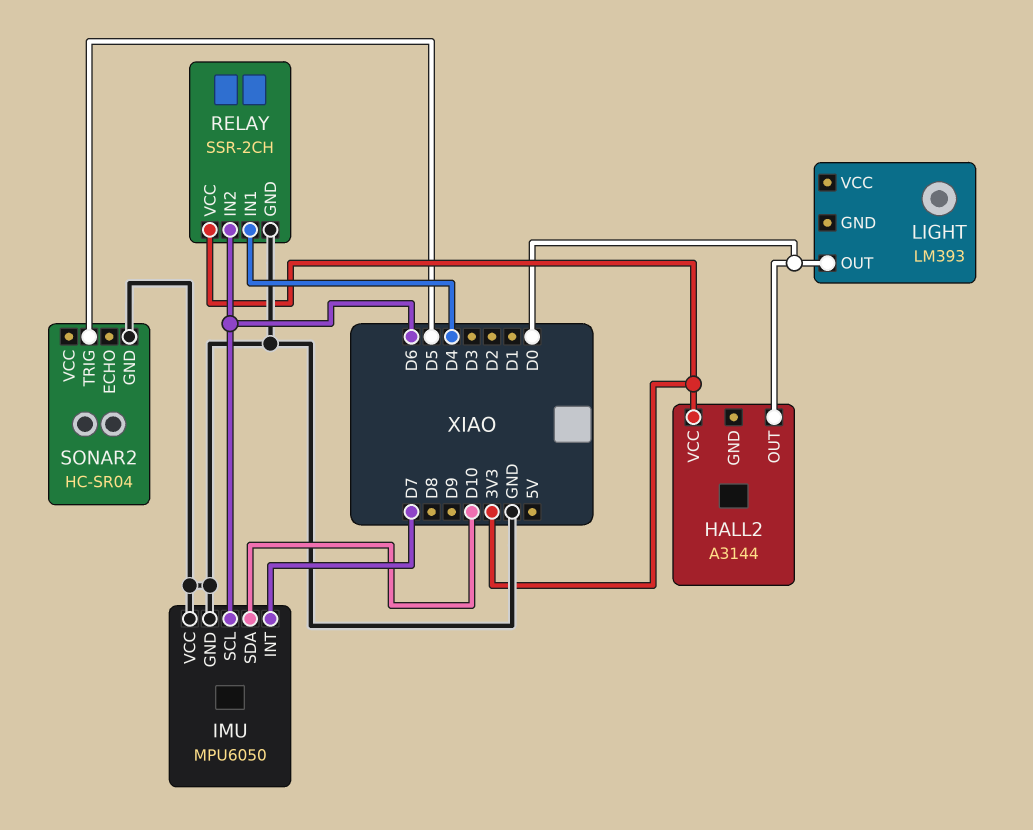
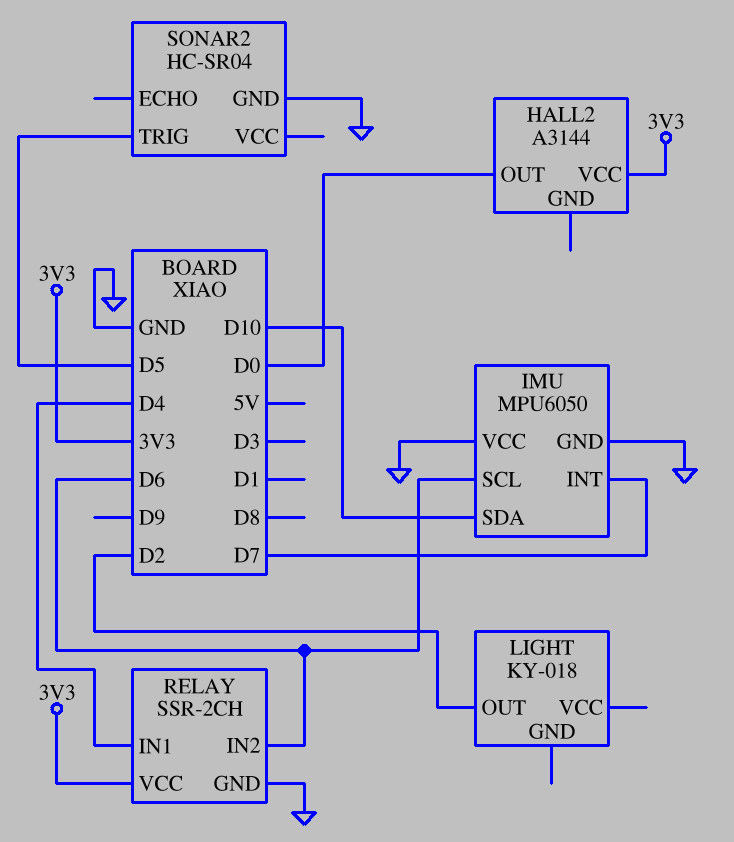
LIGHT: LM393 -> KY-018
LIGHT pin OUT: D0 -> D2

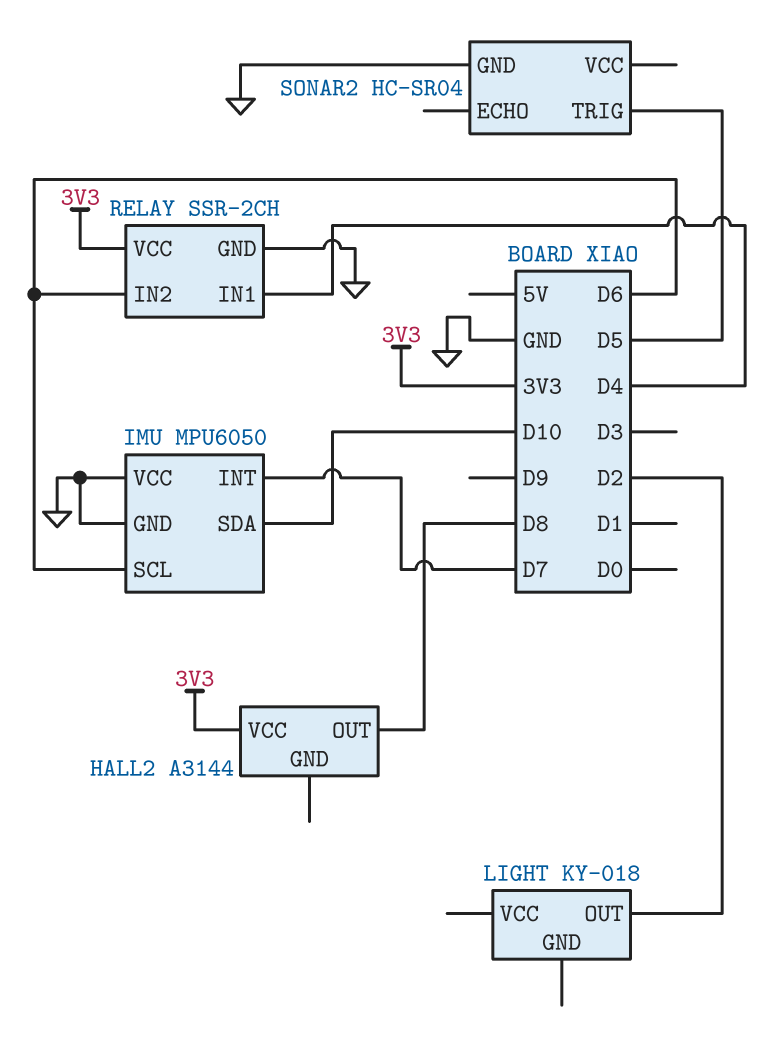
HALL2 pin OUT: D0 -> D8

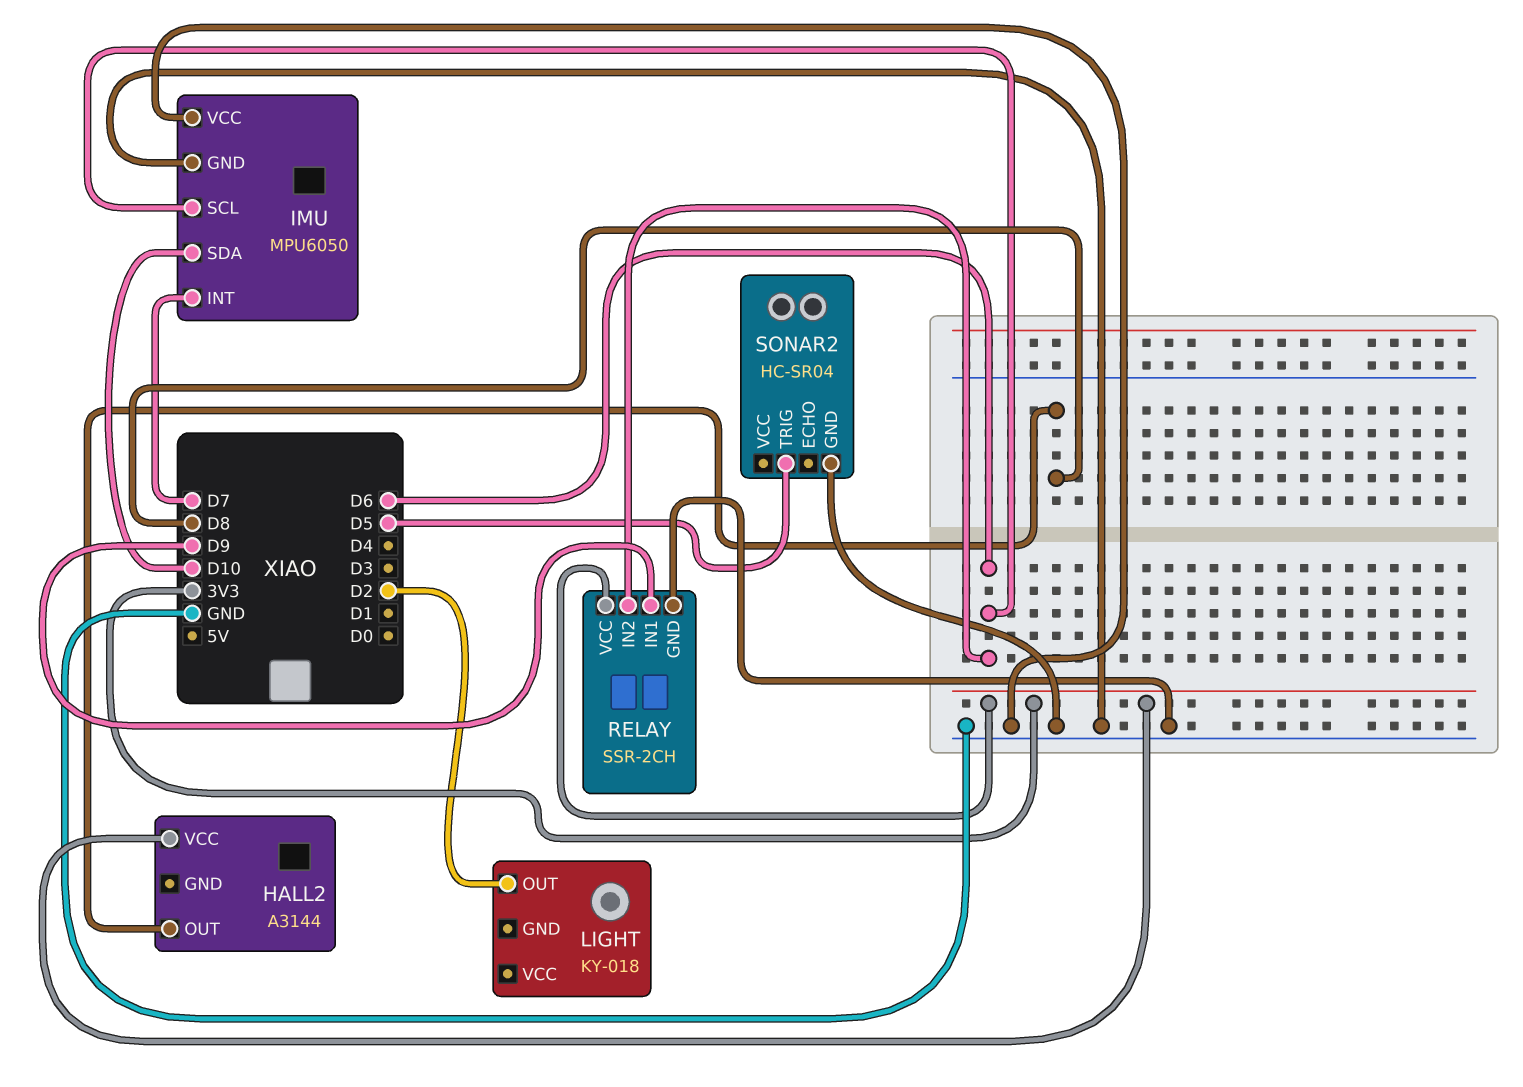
RELAY pin IN1: D4 -> D9

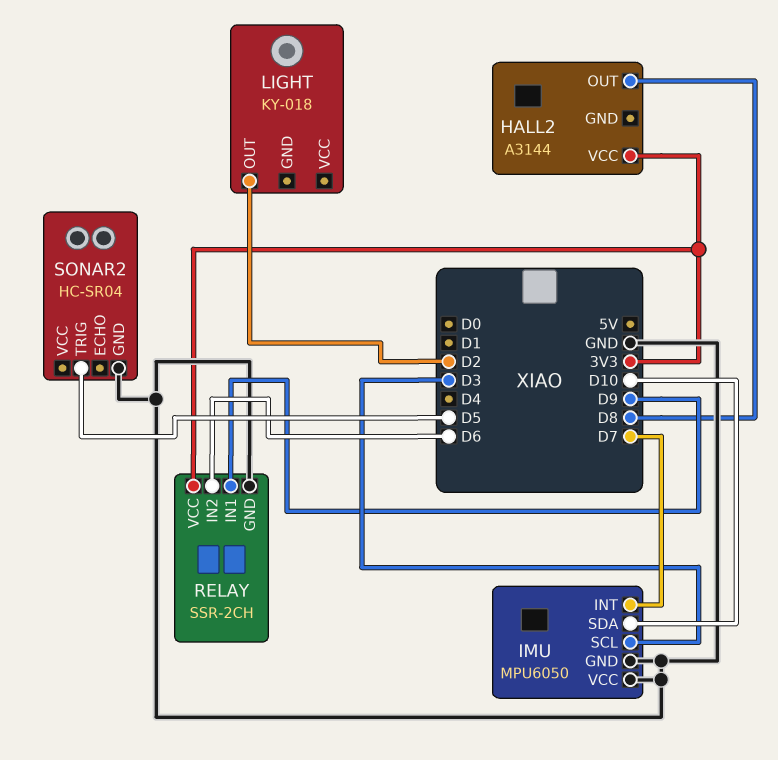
IMU pin SCL: D6 -> D3

